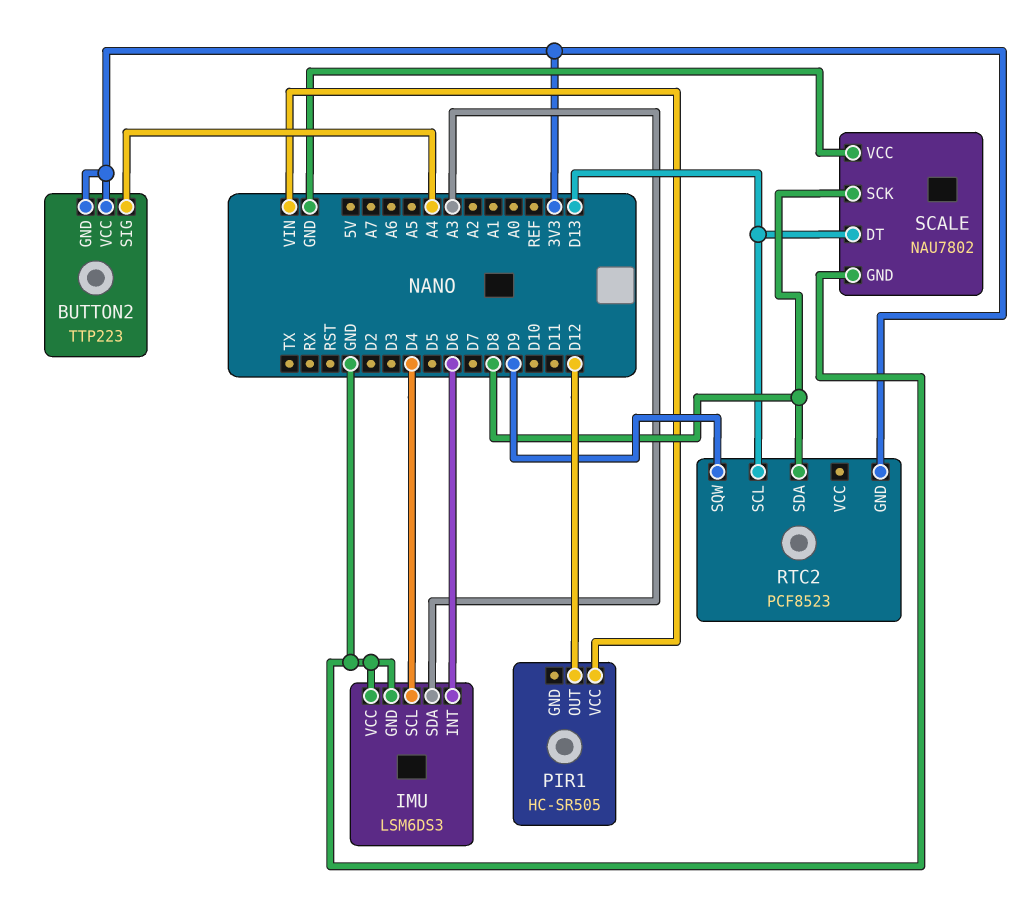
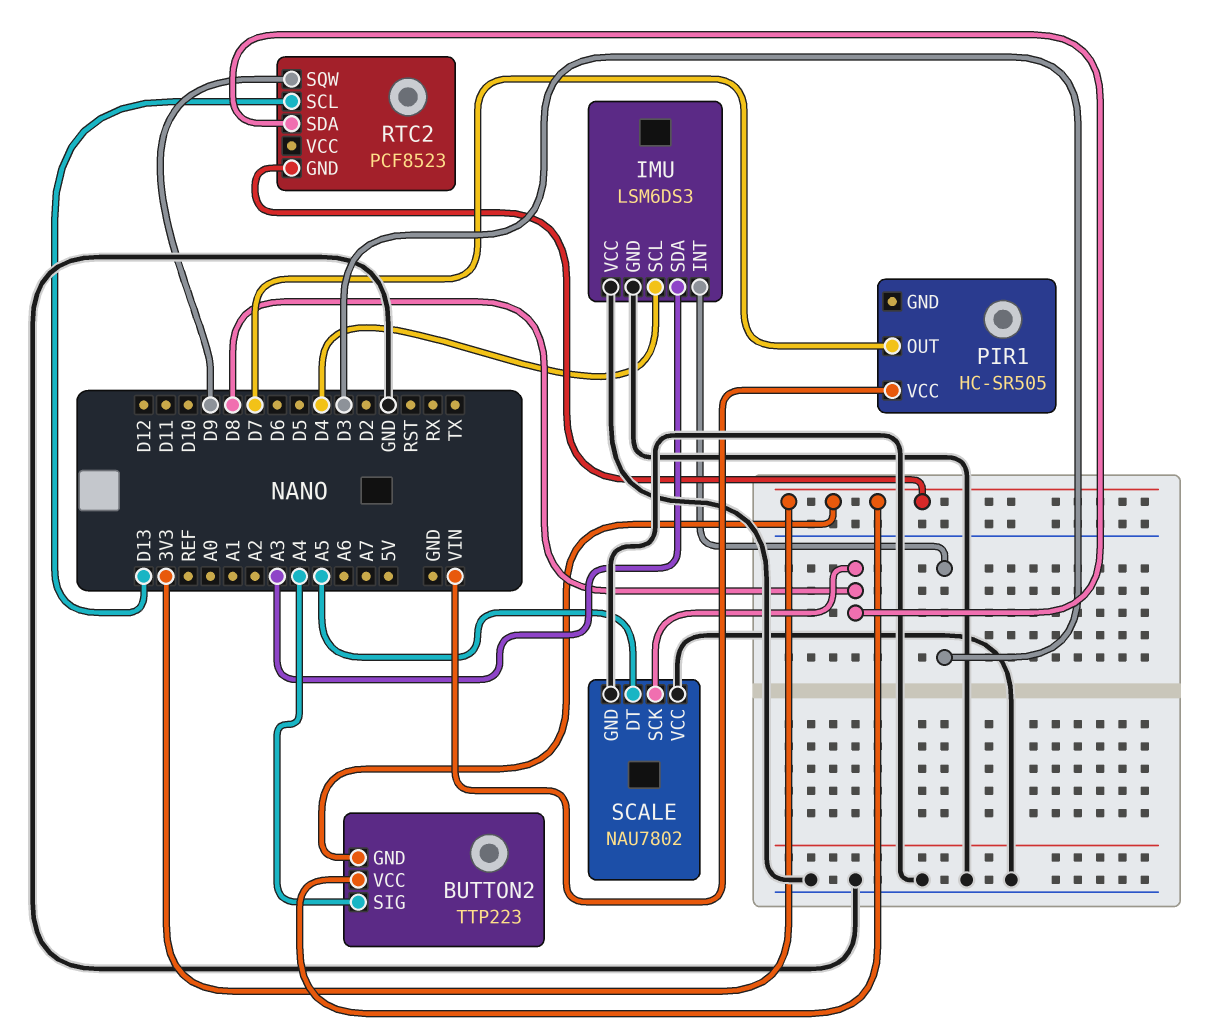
IMU pin INT: D6 -> D3
PIR1 pin OUT: D12 -> D7
SCALE pin DT: D13 -> A5

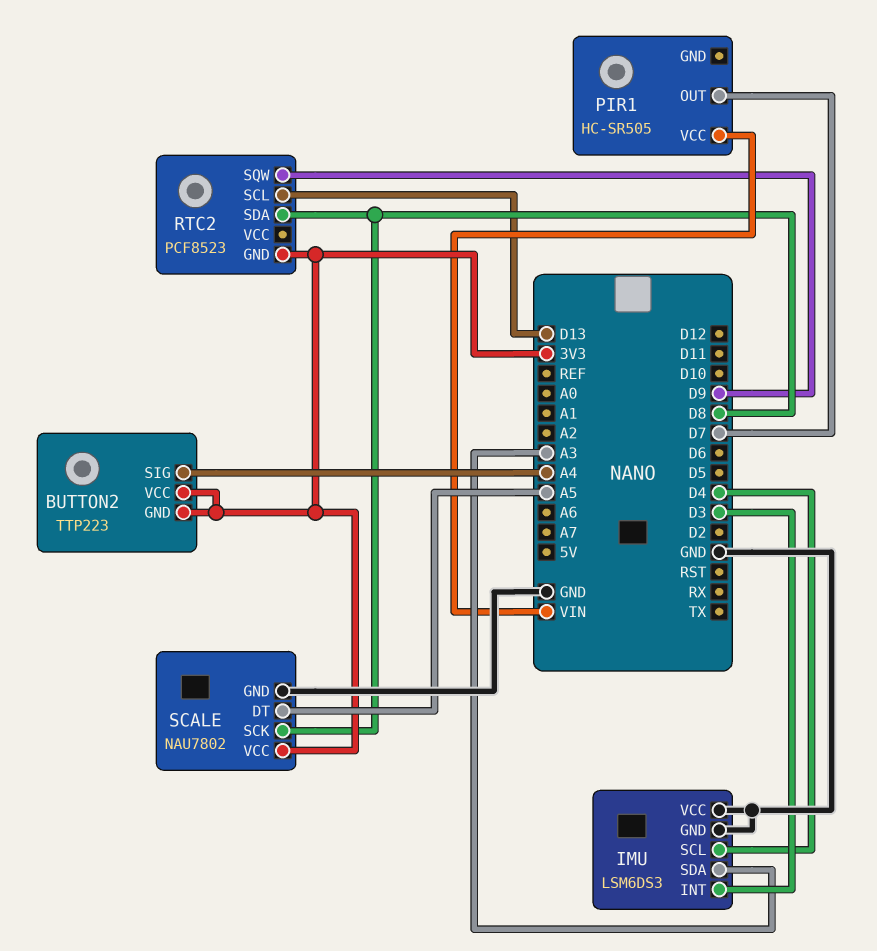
SCALE pin VCC: GND -> 3V3

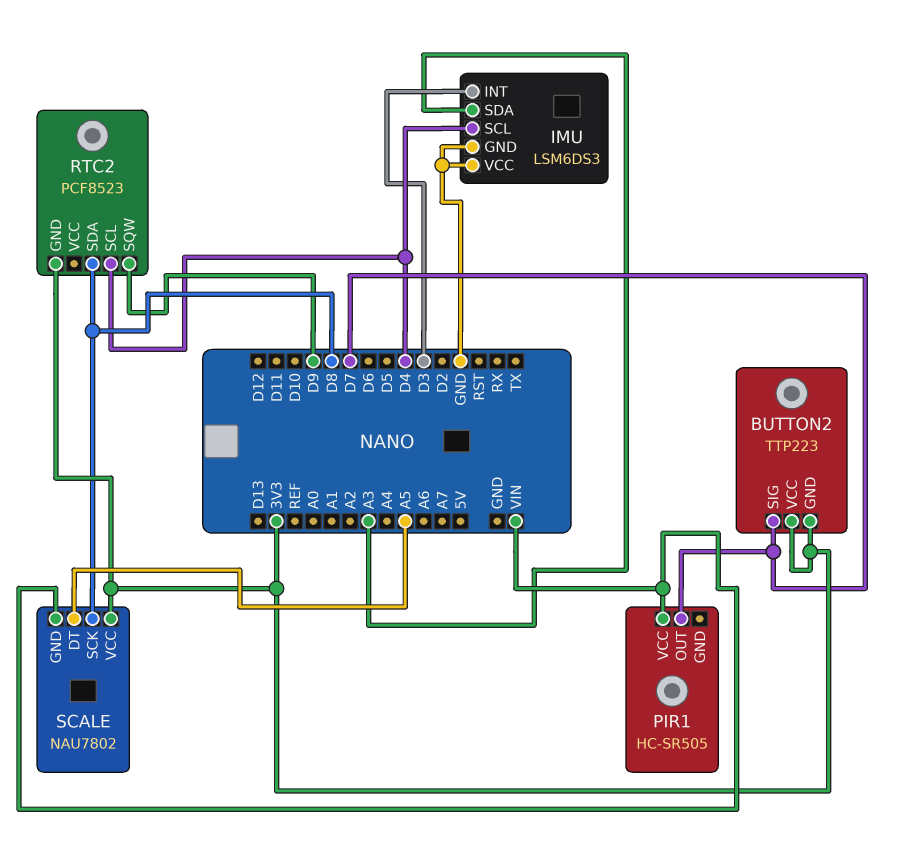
BUTTON2 pin SIG: A4 -> D7
RTC2 pin SCL: D13 -> D4
SCALE pin GND: GND -> VIN

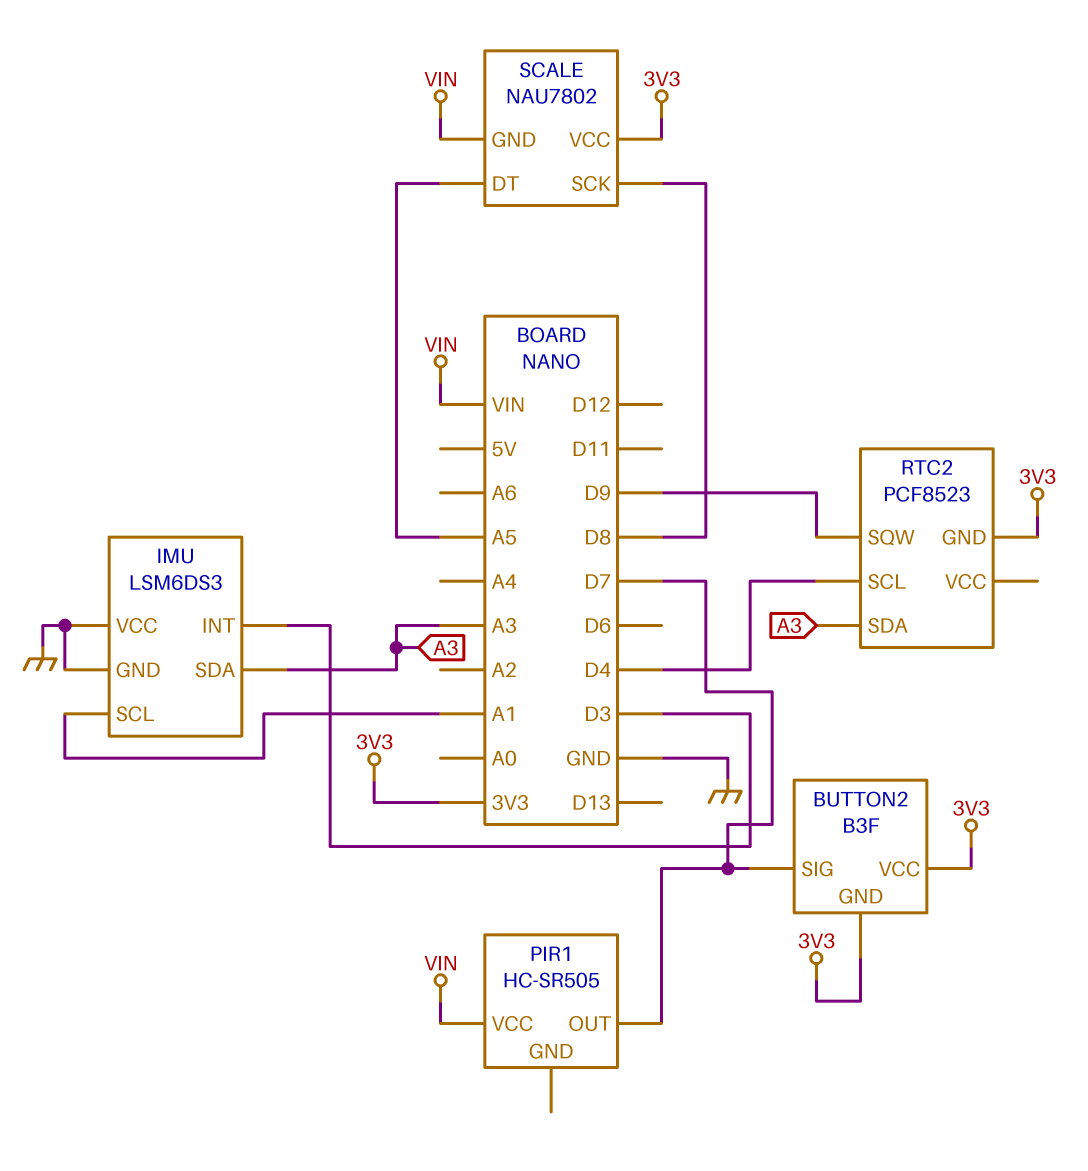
BUTTON2: TTP223 -> B3F
IMU pin SCL: D4 -> A1
RTC2 pin SDA: D8 -> A3

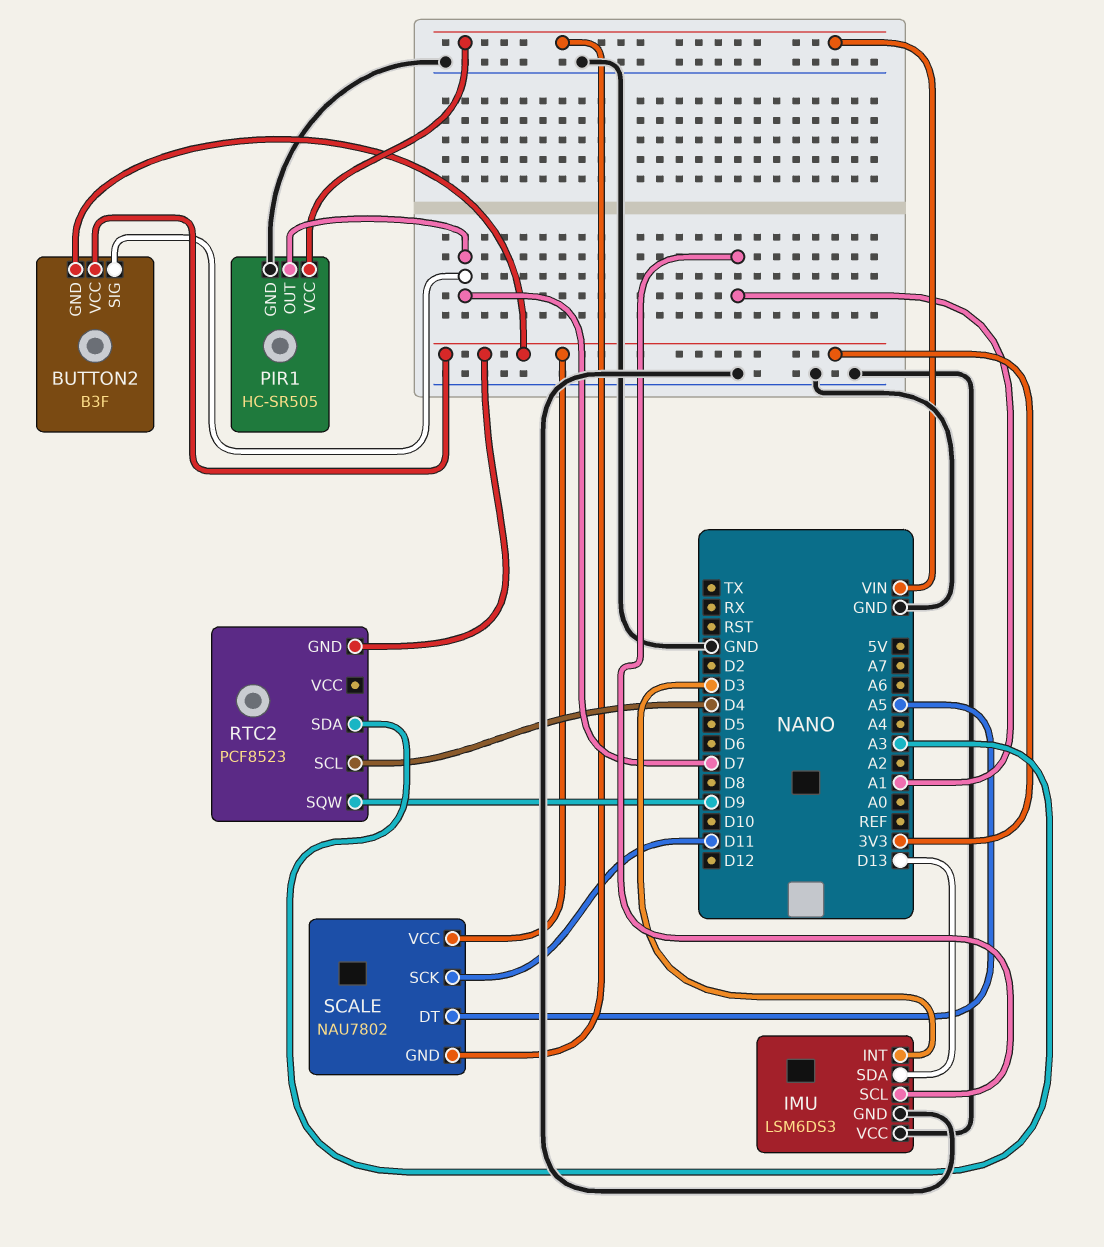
IMU pin SDA: A3 -> D13
PIR1 pin GND: none -> GND
SCALE pin SCK: D8 -> D11

